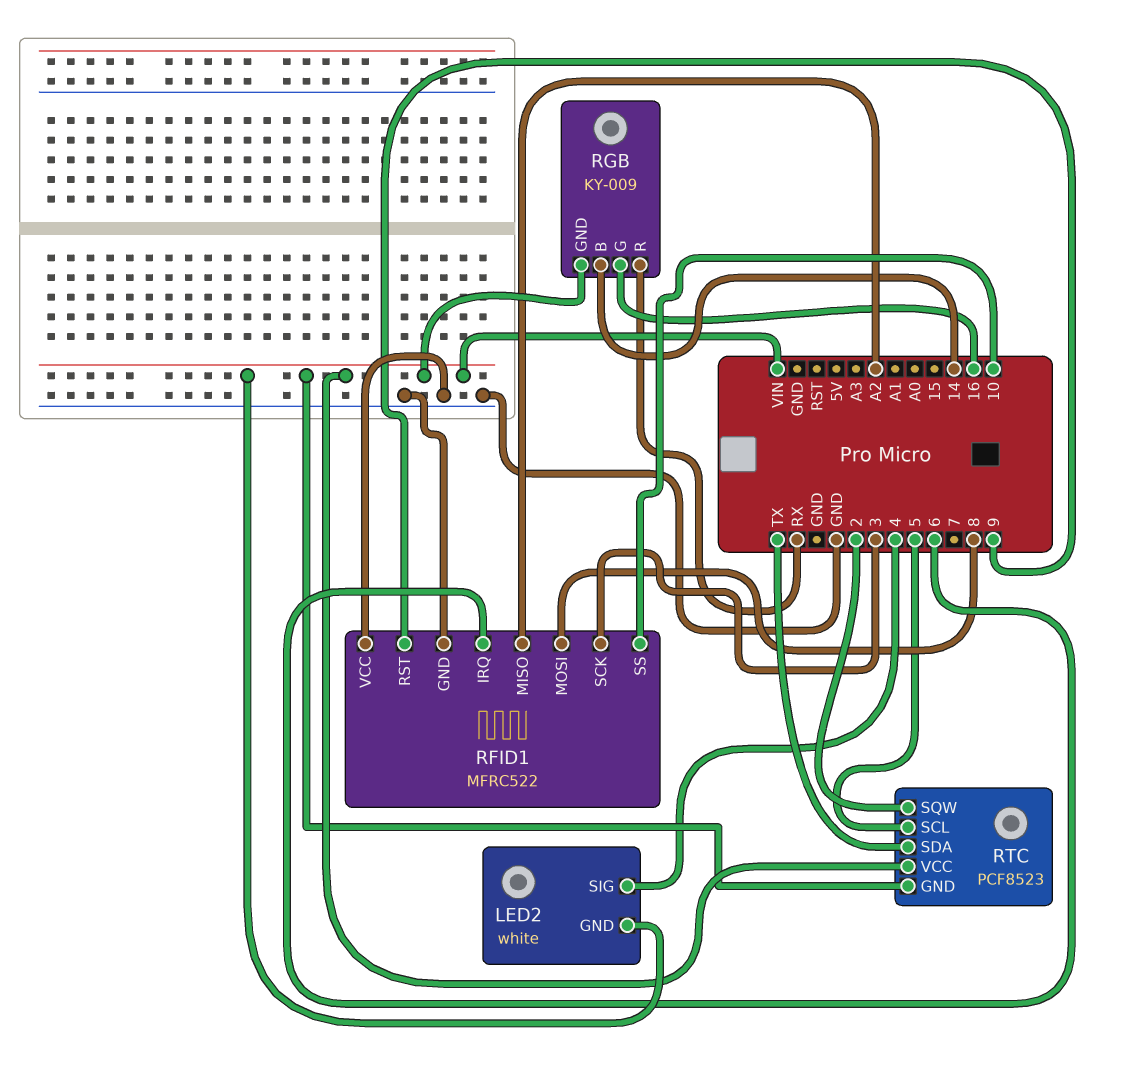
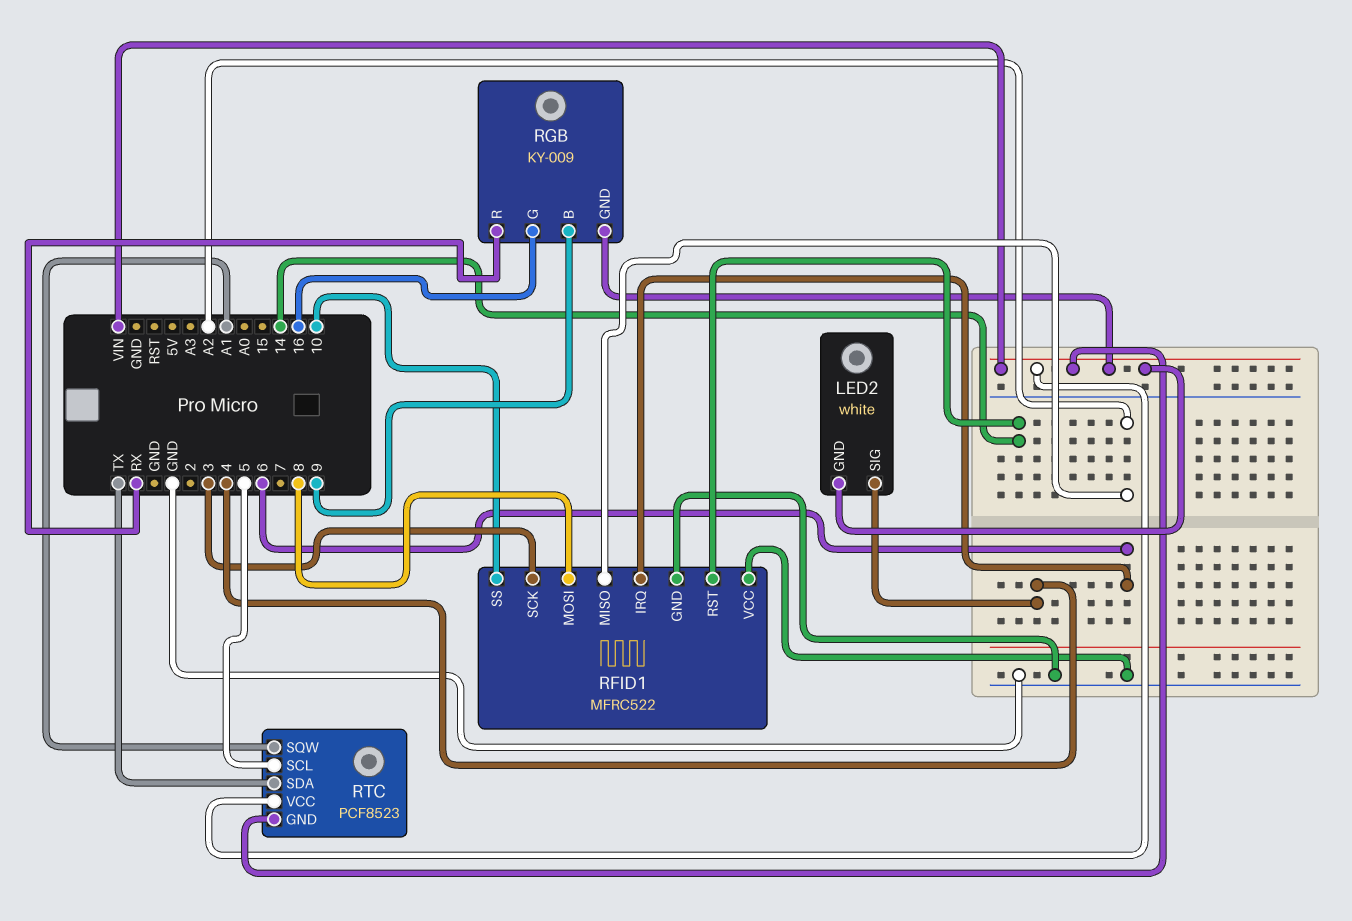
RFID1 pin RST: 9 -> 14
RGB pin B: 14 -> 9
RTC pin SQW: 2 -> A1

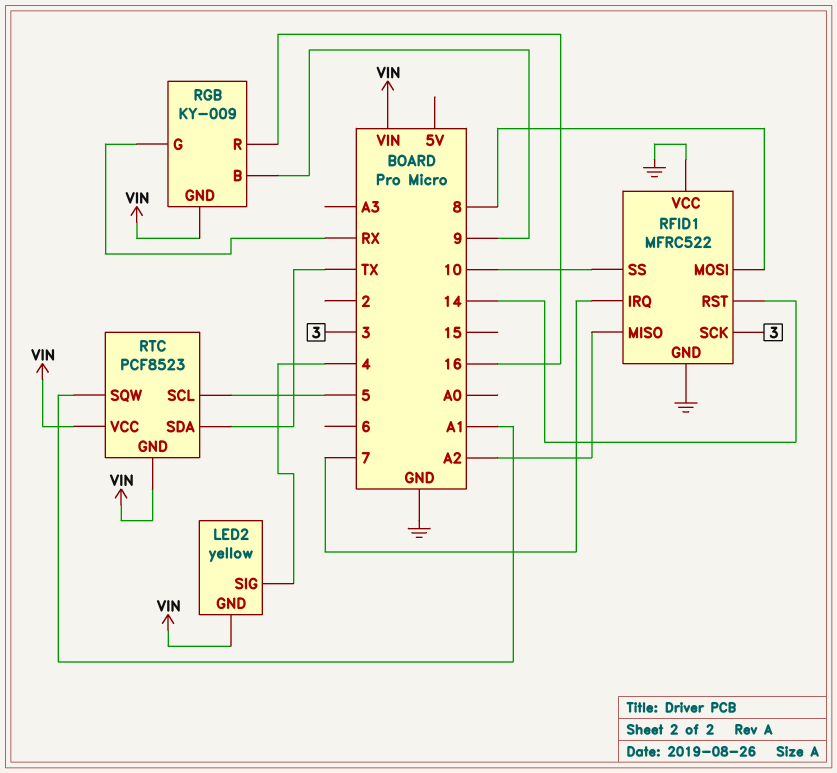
LED2: white -> yellow
RFID1 pin IRQ: 6 -> 7
RGB pin G: 16 -> RX
RGB pin R: RX -> 16

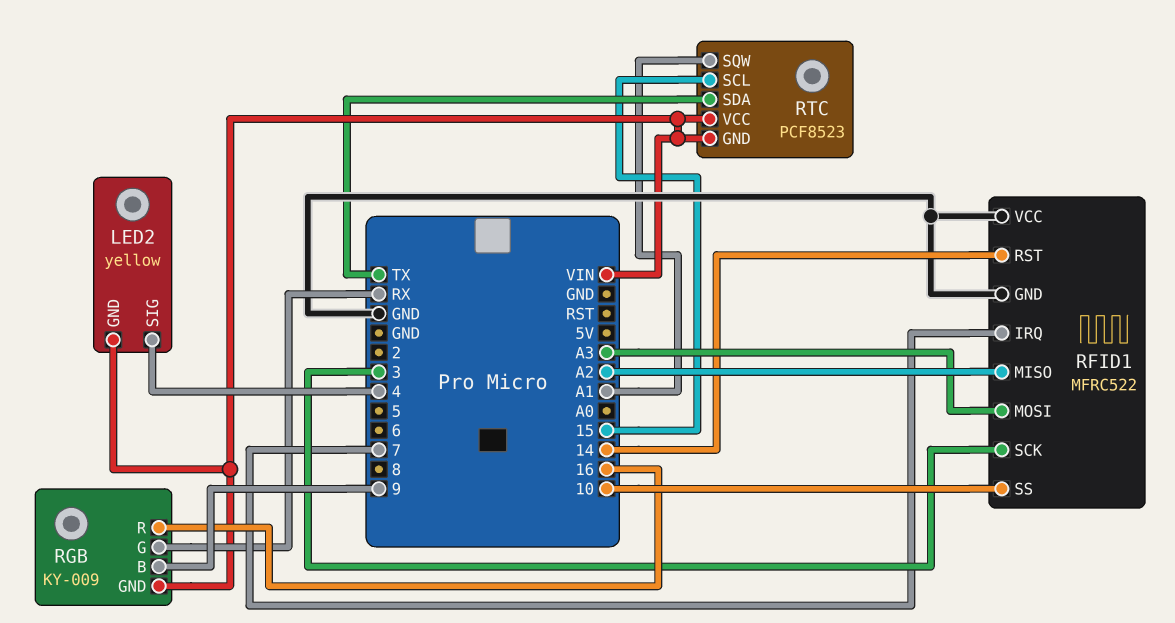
RFID1 pin MOSI: 8 -> A3
RTC pin SCL: 5 -> 15

